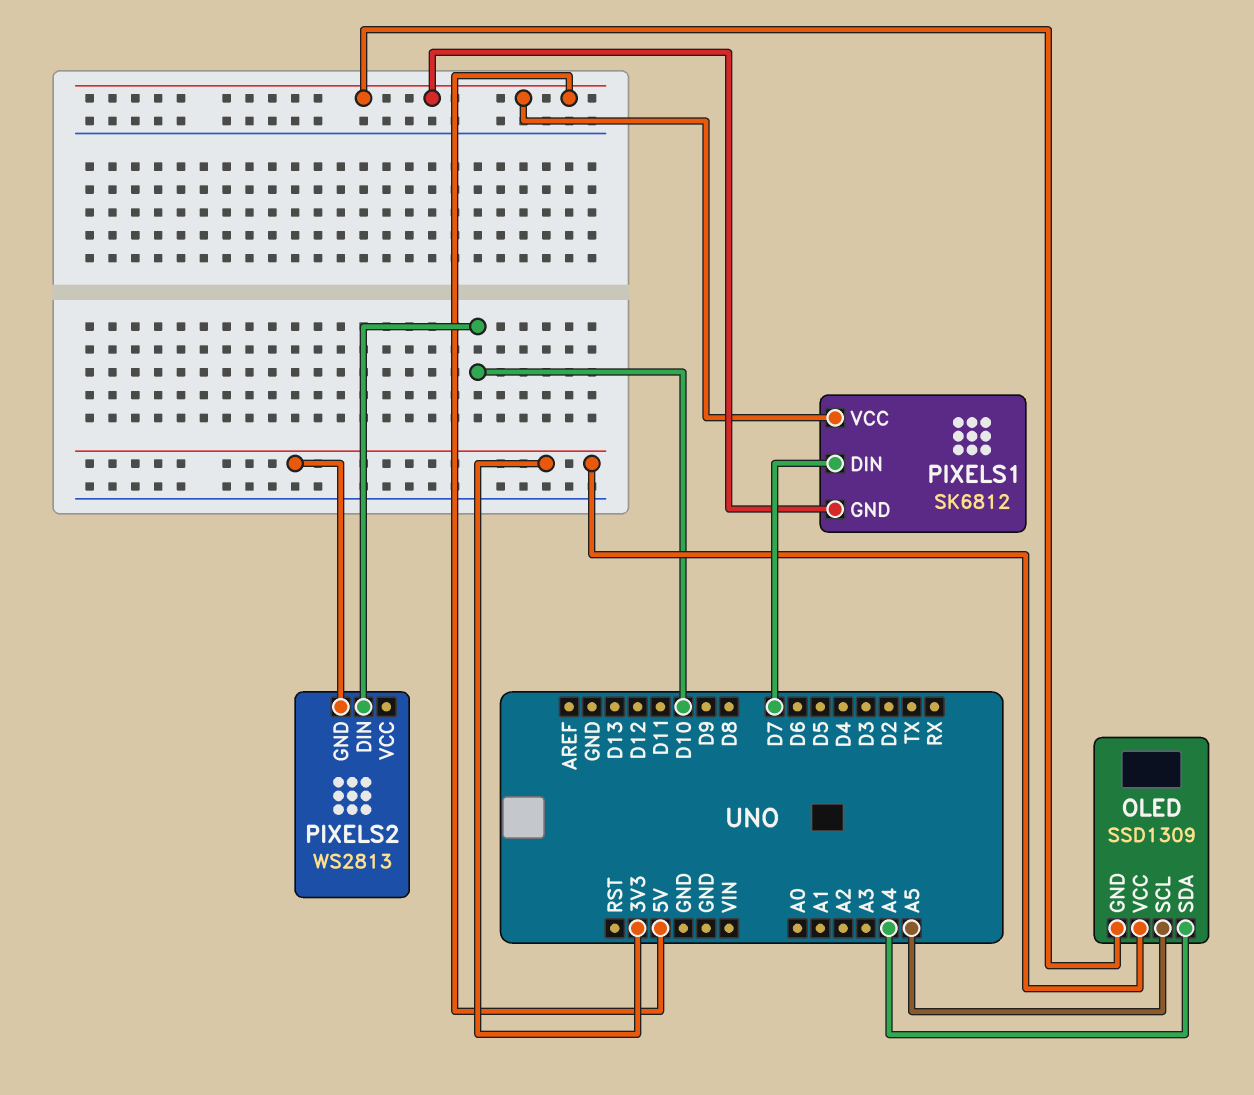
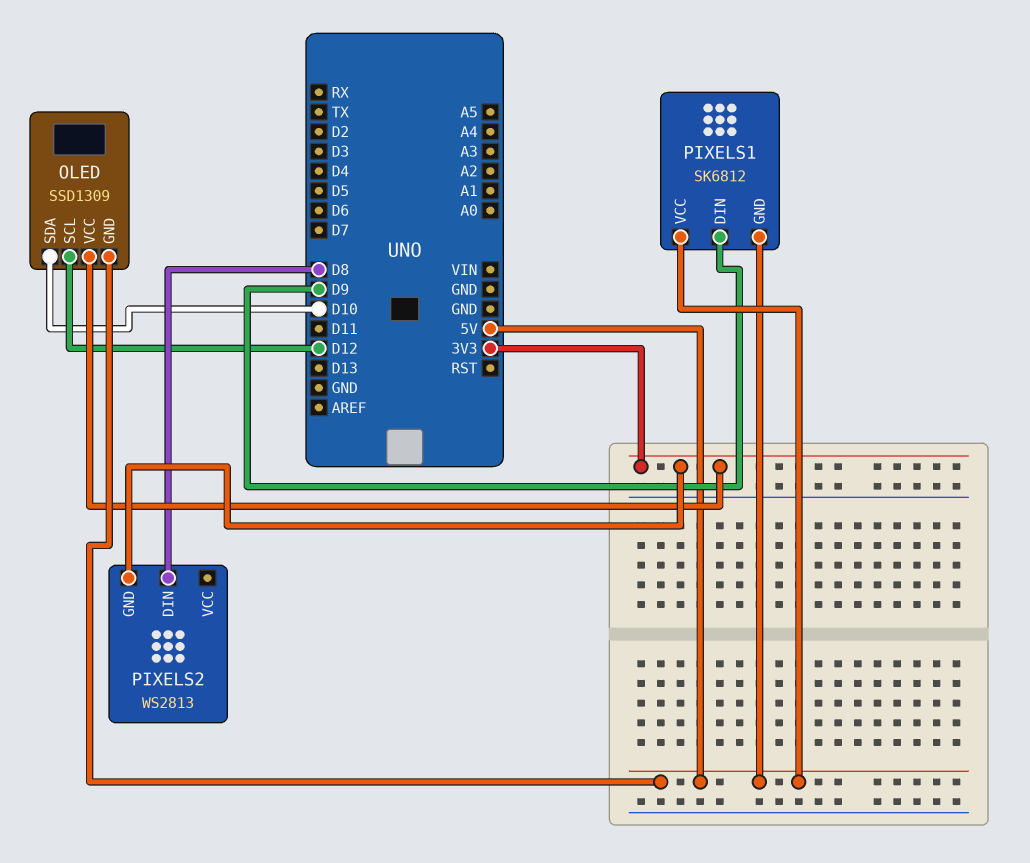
OLED pin SCL: A5 -> D12
OLED pin SDA: A4 -> D10
PIXELS1 pin DIN: D7 -> D9
PIXELS2 pin DIN: D10 -> D8

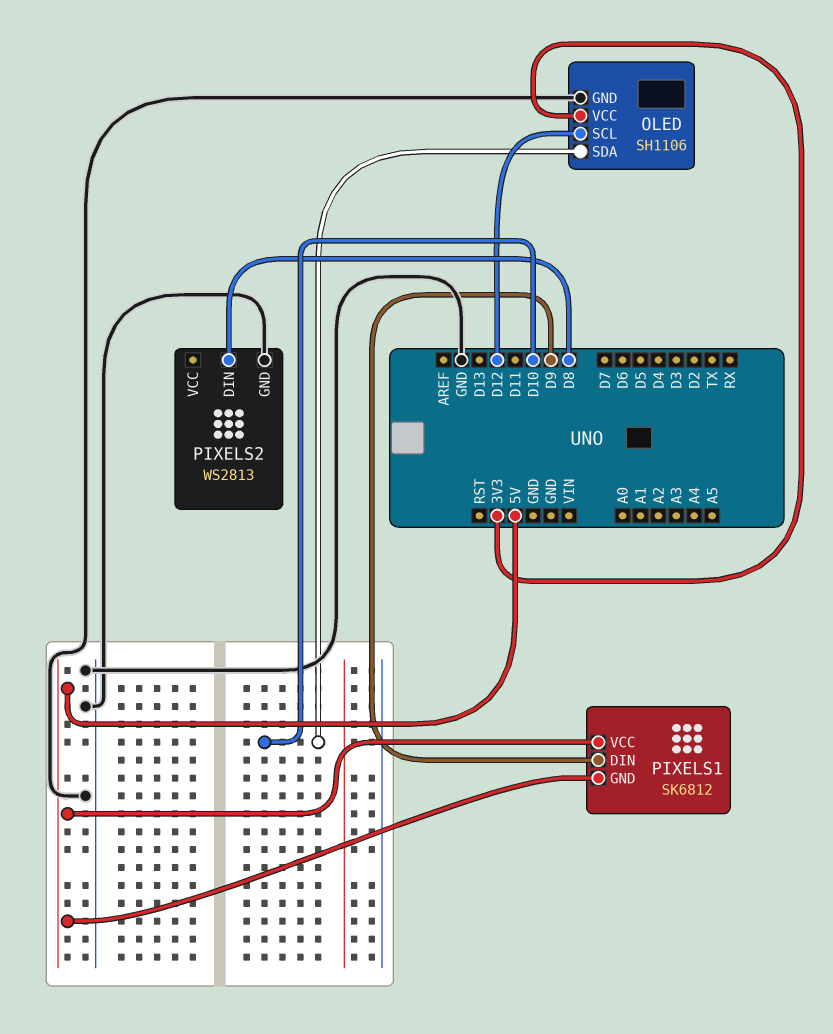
OLED: SSD1309 -> SH1106
OLED pin GND: 5V -> GND
PIXELS2 pin GND: 3V3 -> GND

